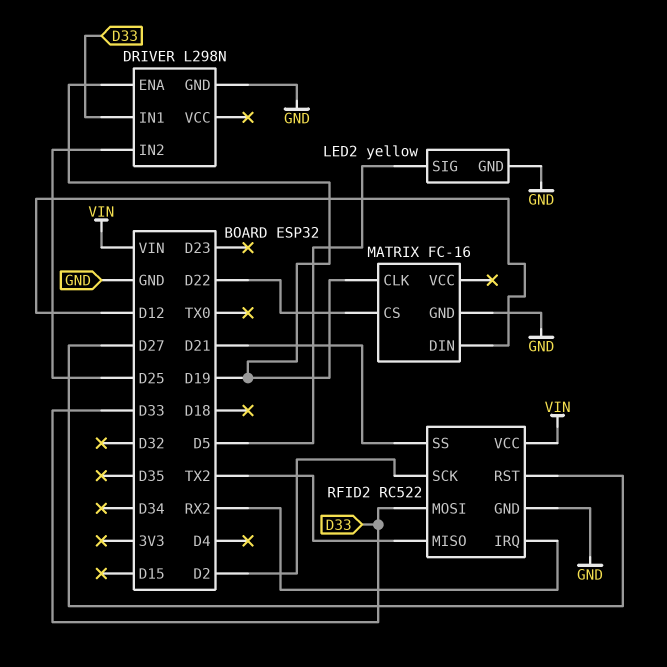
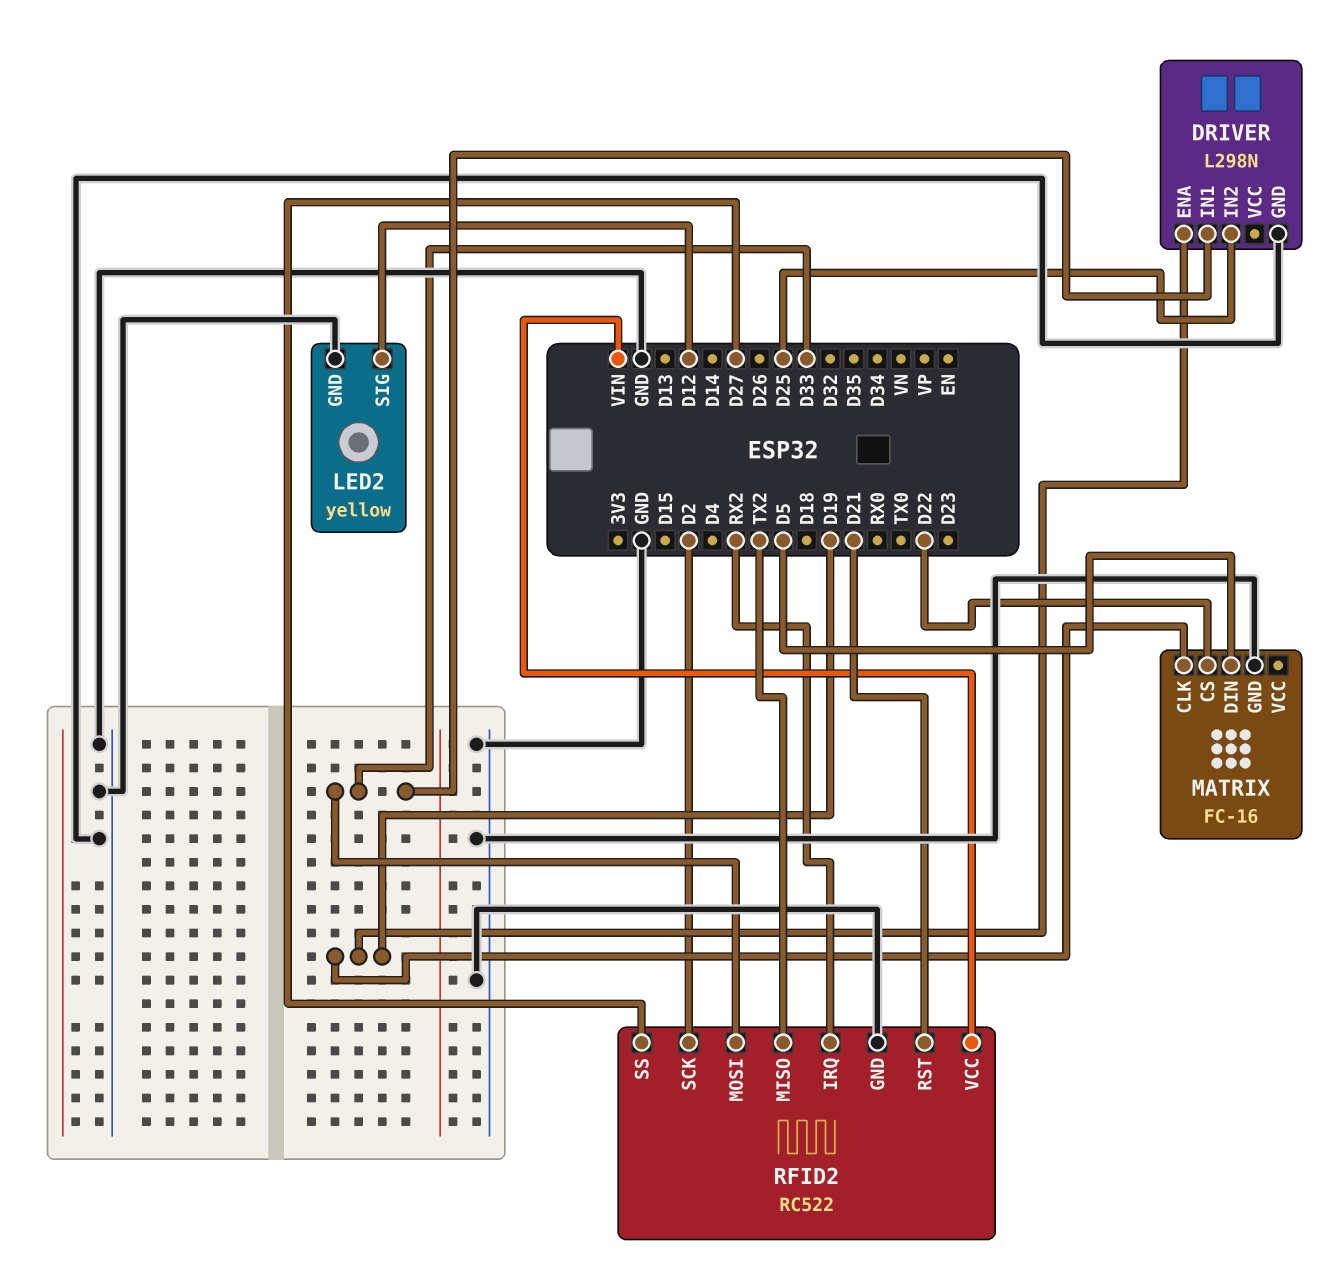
LED2 pin SIG: D5 -> D12
MATRIX pin DIN: D12 -> D5
RFID2 pin RST: D27 -> D21
RFID2 pin SS: D21 -> D27

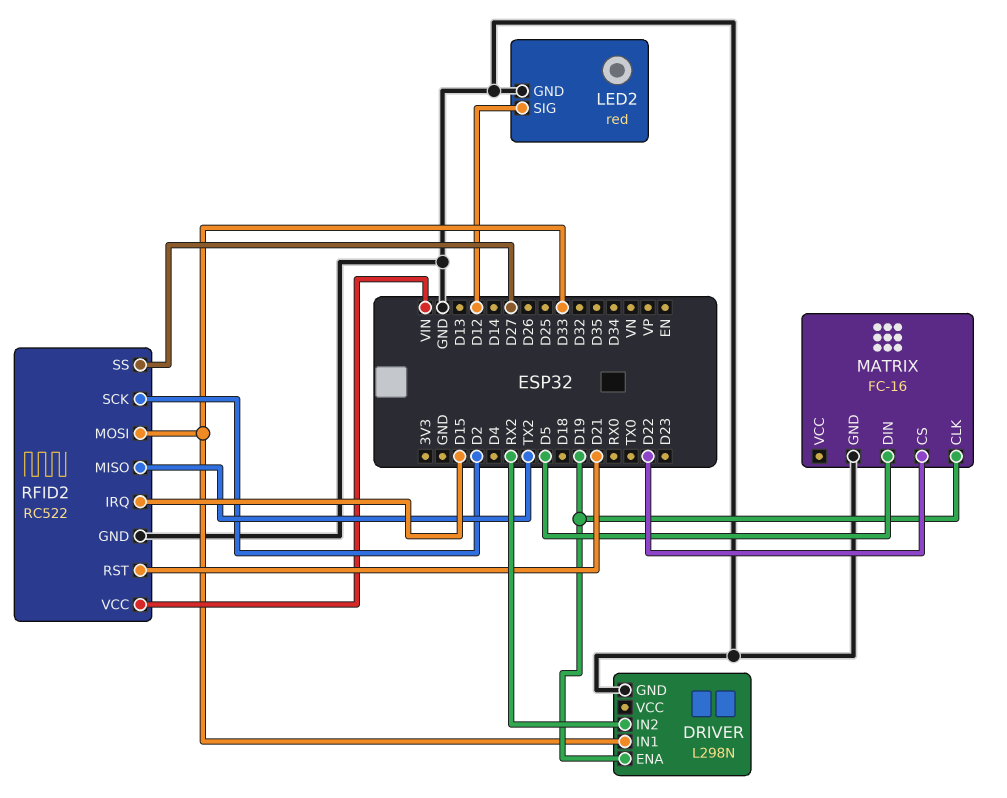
DRIVER pin IN2: D25 -> RX2
LED2: yellow -> red
RFID2 pin IRQ: RX2 -> D15

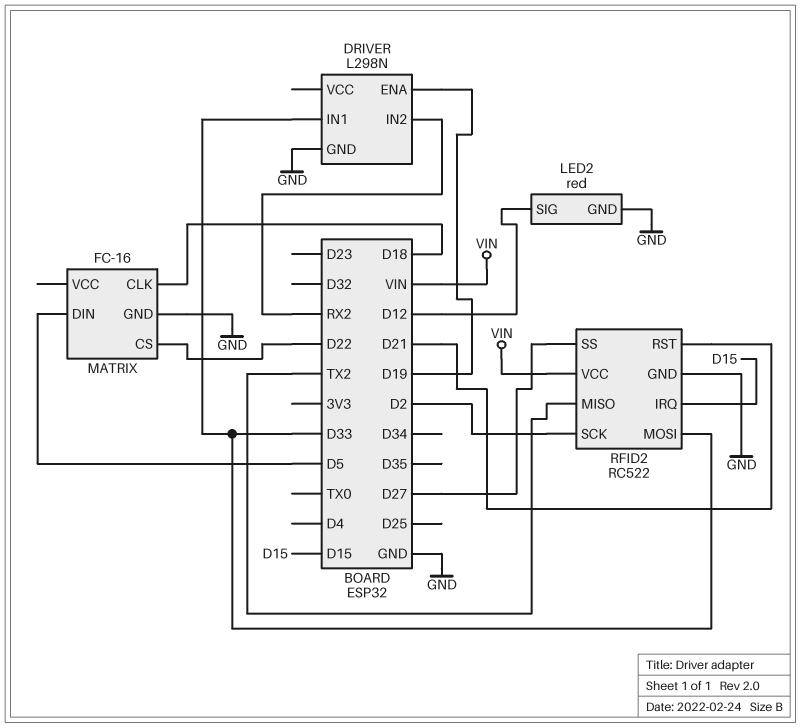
MATRIX pin CLK: D19 -> D18

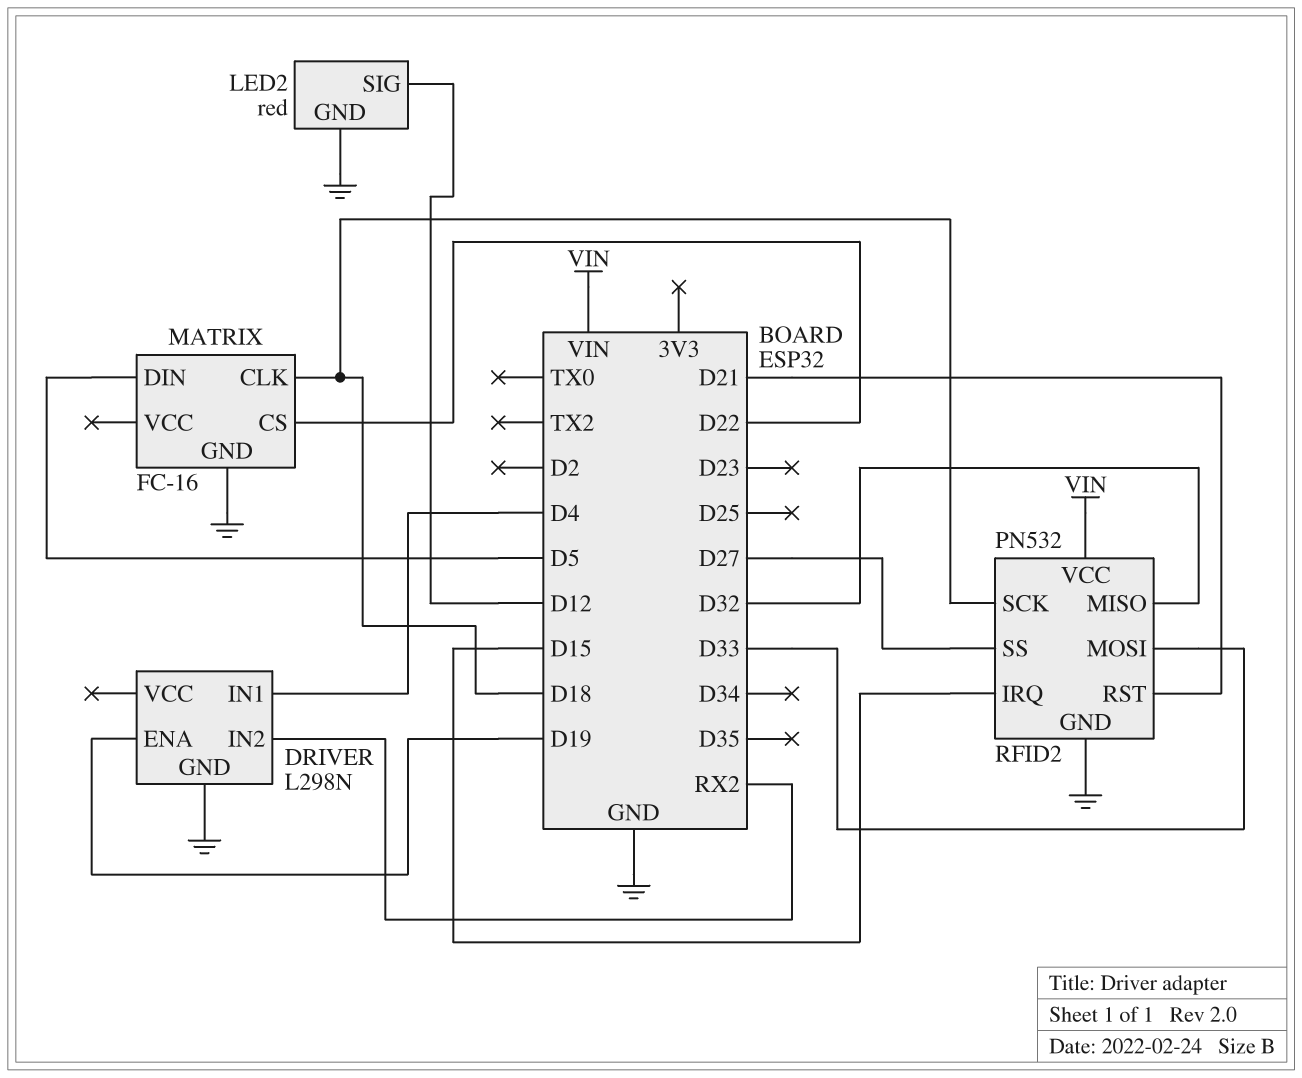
DRIVER pin IN1: D33 -> D4
RFID2: RC522 -> PN532
RFID2 pin MISO: TX2 -> D32
RFID2 pin SCK: D2 -> D18

